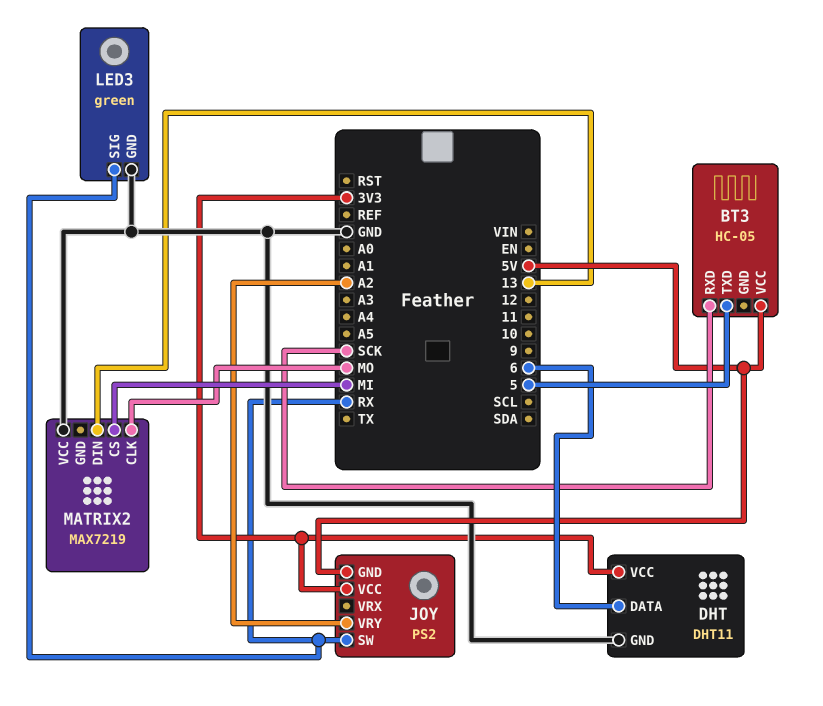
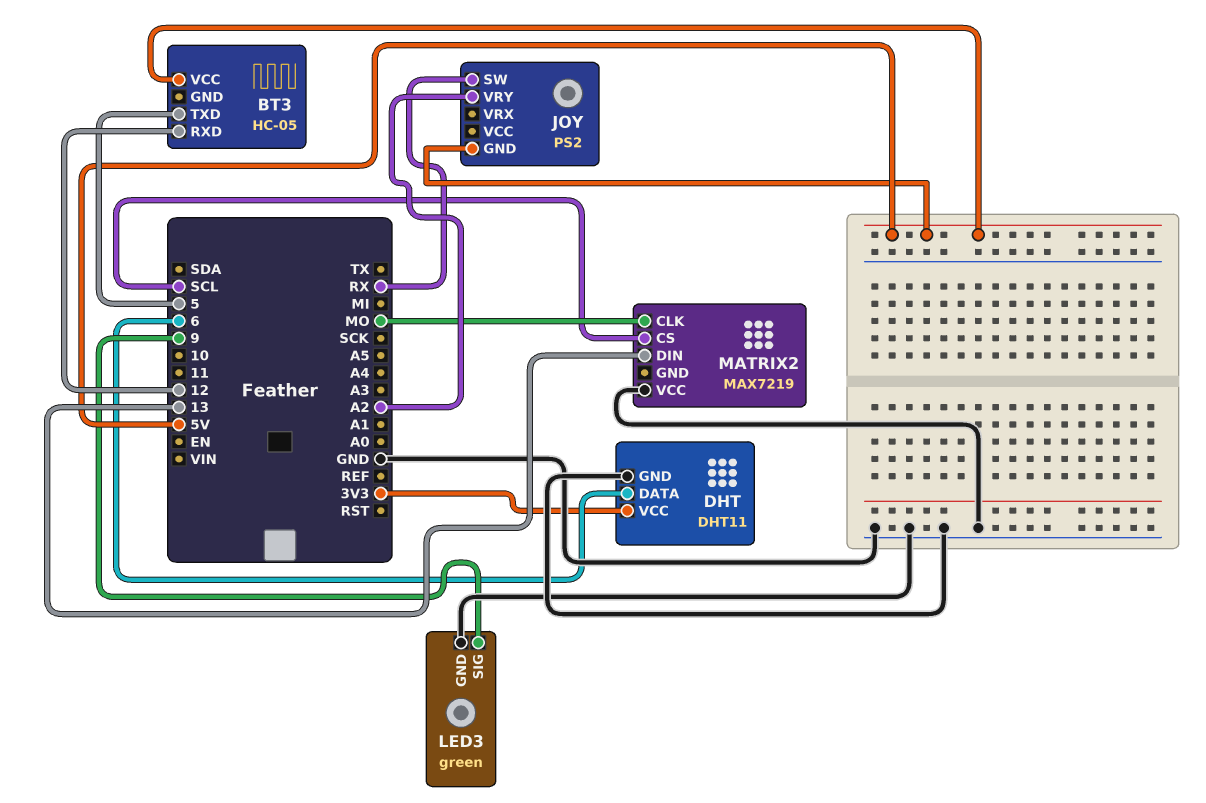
BT3 pin RXD: SCK -> 12
JOY pin VCC: 3V3 -> none
LED3 pin SIG: RX -> 9
MATRIX2 pin CS: MI -> SCL

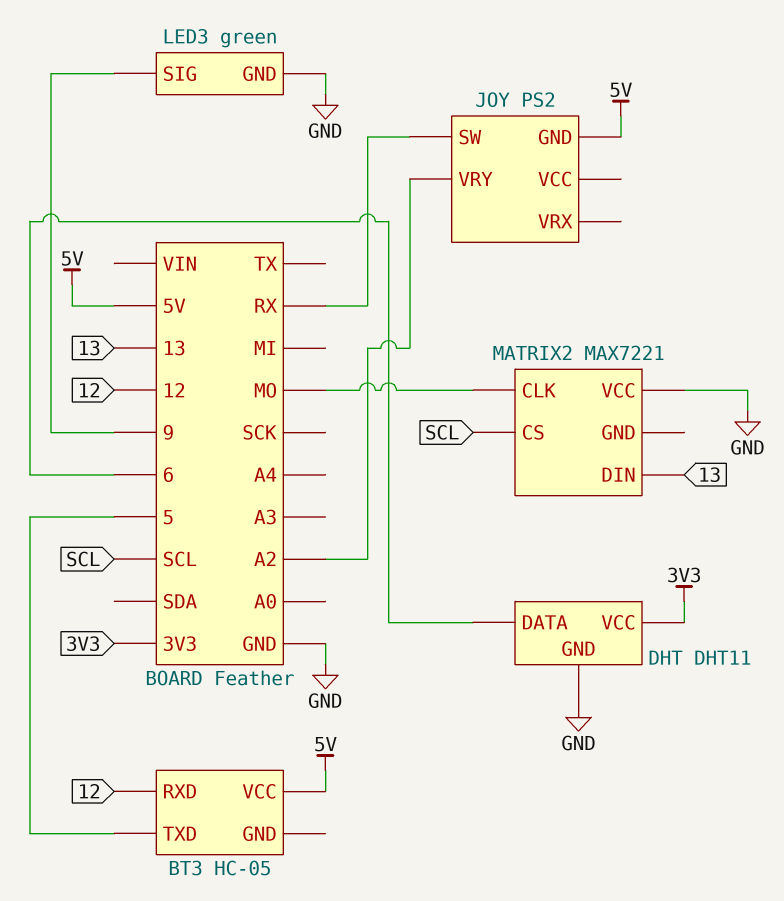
MATRIX2: MAX7219 -> MAX7221

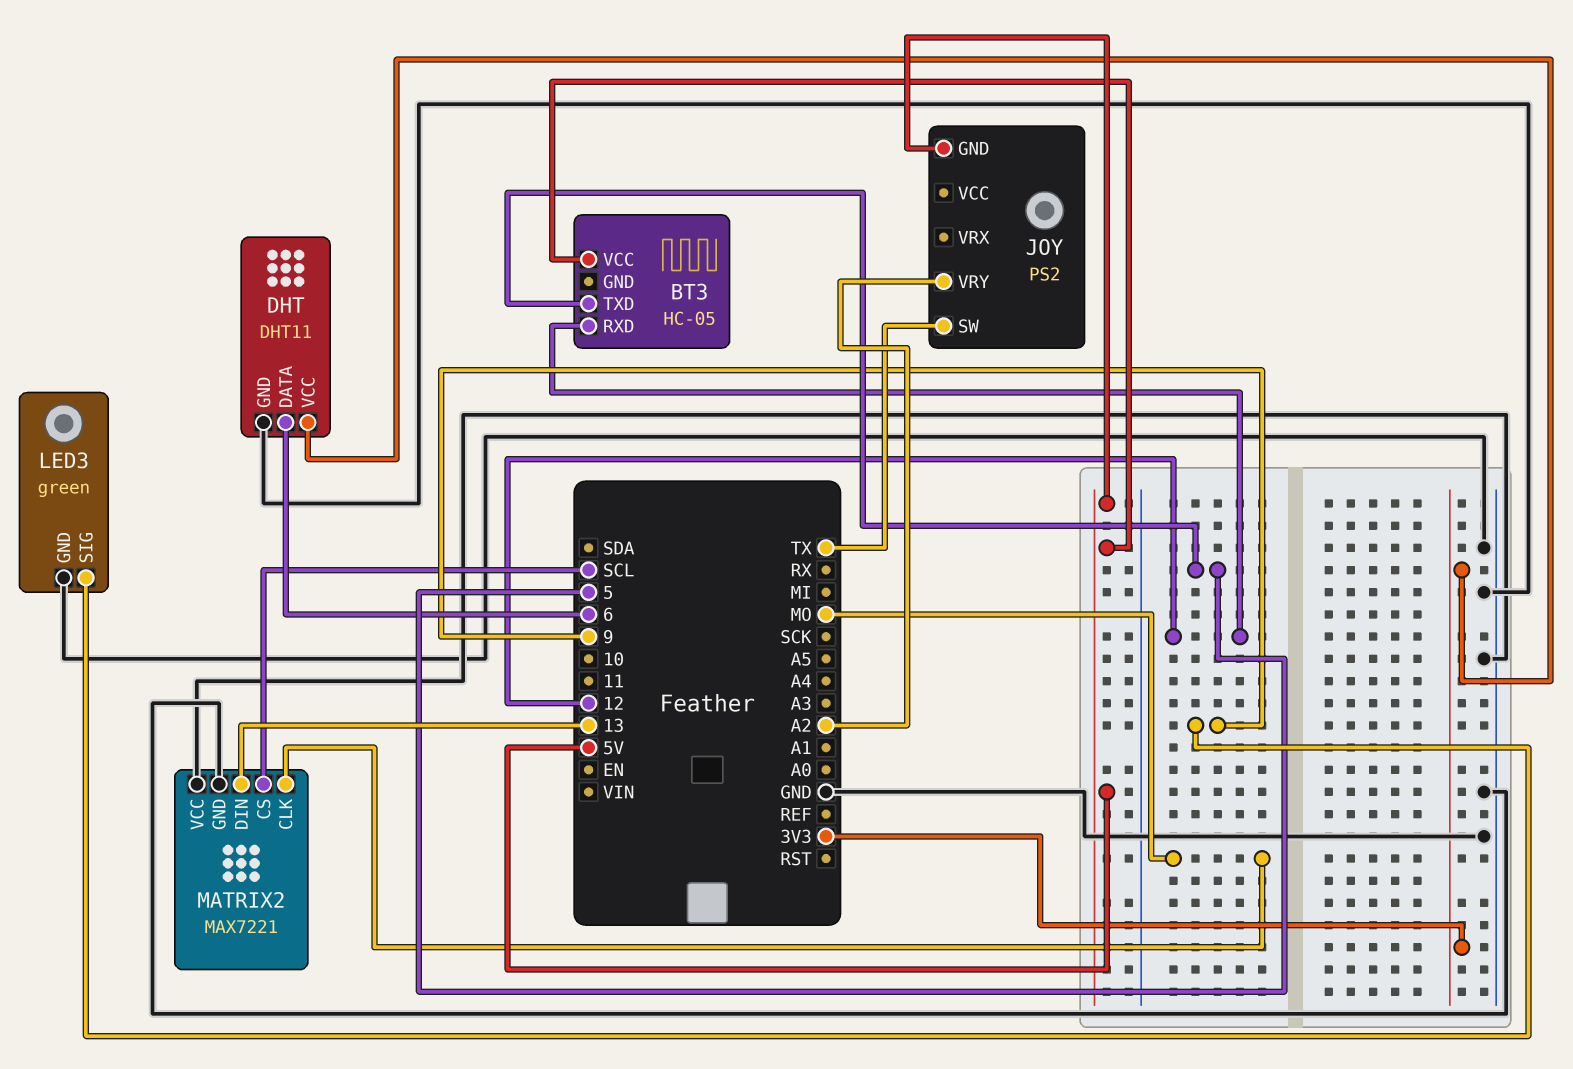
JOY pin SW: RX -> TX
MATRIX2 pin GND: none -> GND

